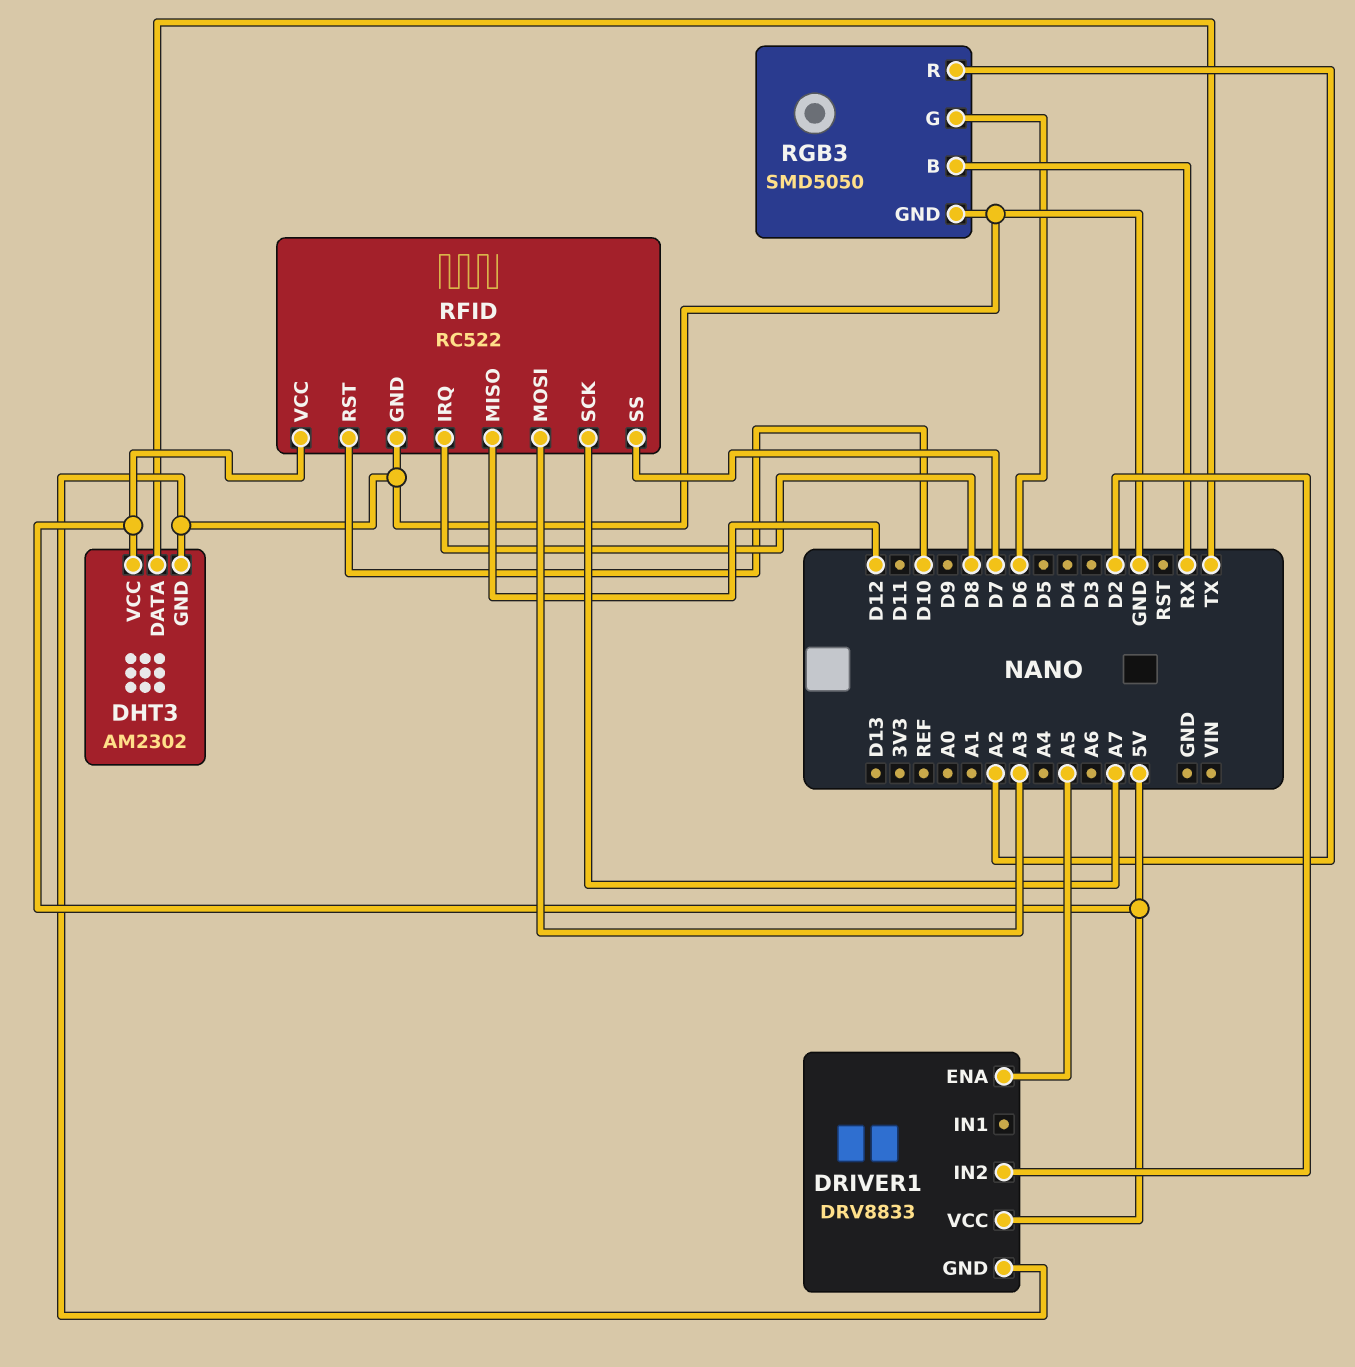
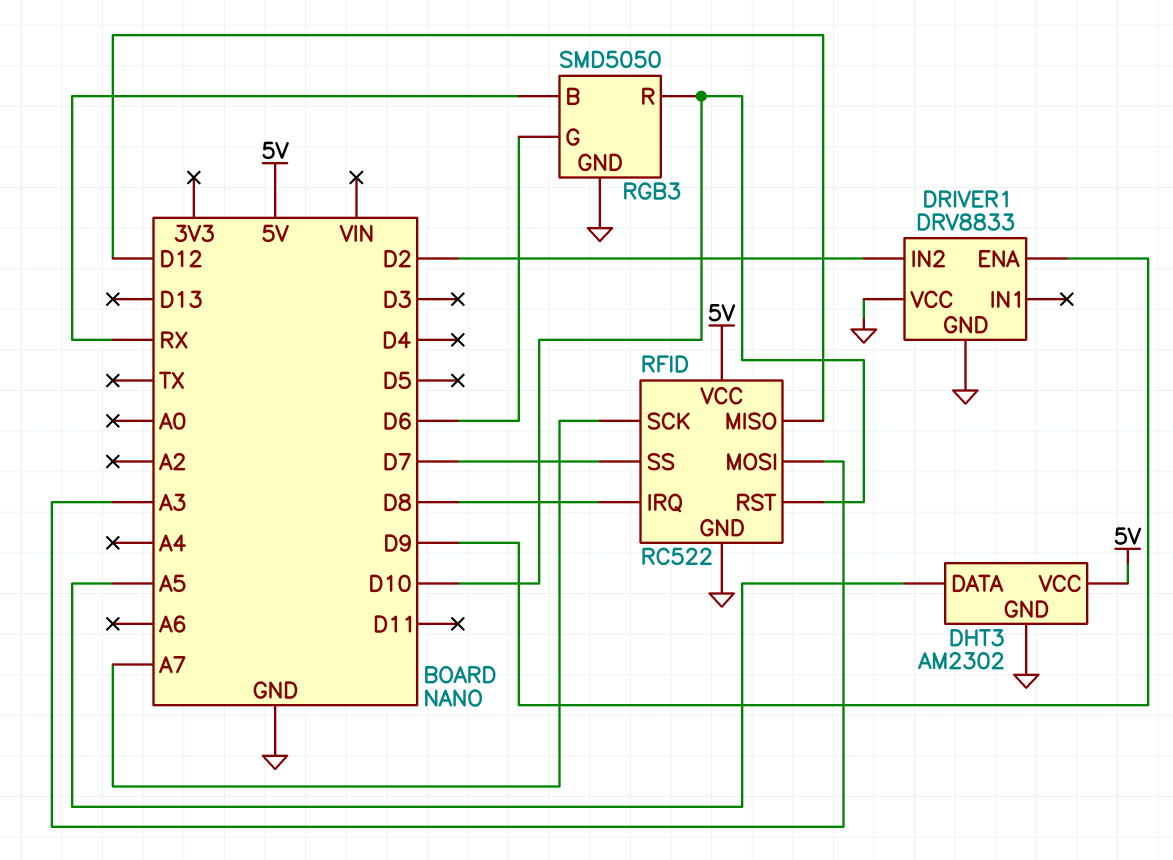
DHT3 pin DATA: TX -> A5
DRIVER1 pin ENA: A5 -> D9
DRIVER1 pin VCC: 5V -> GND
RGB3 pin R: A2 -> D10

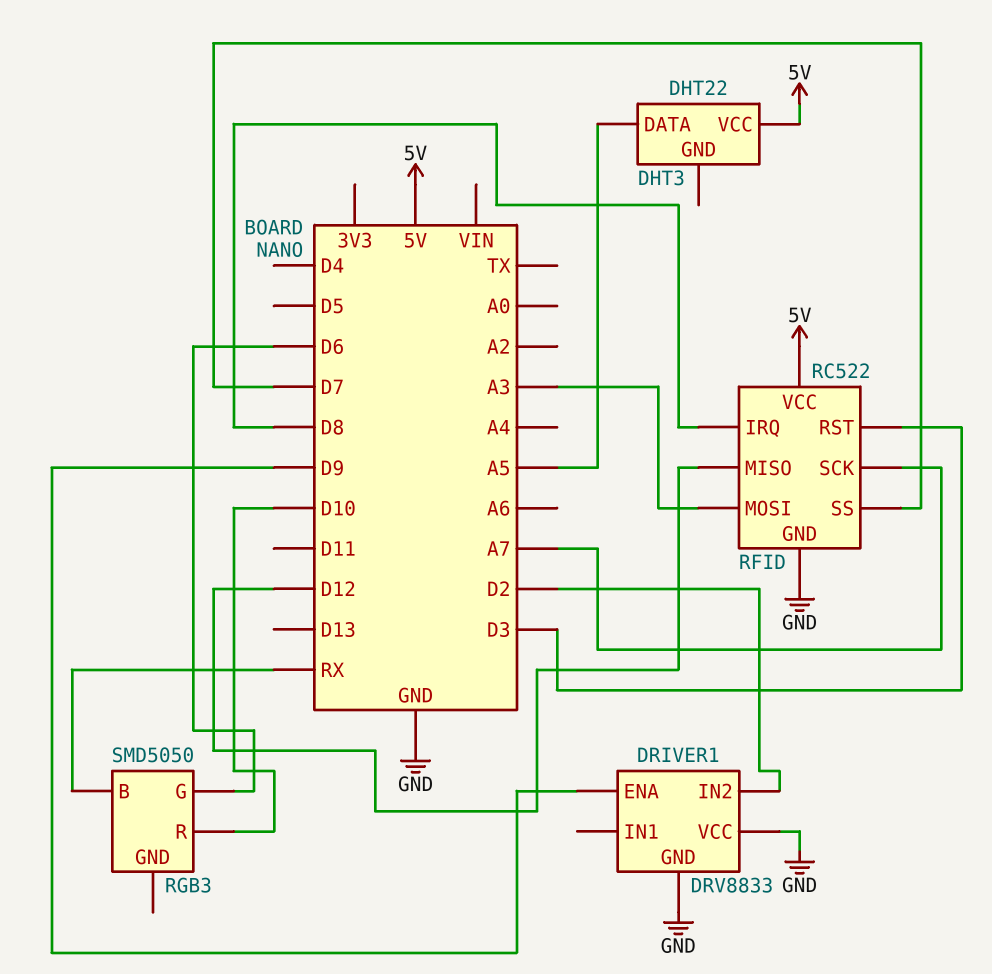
DHT3: AM2302 -> DHT22
DHT3 pin GND: GND -> none
RFID pin RST: D10 -> D3
RGB3 pin GND: GND -> none

